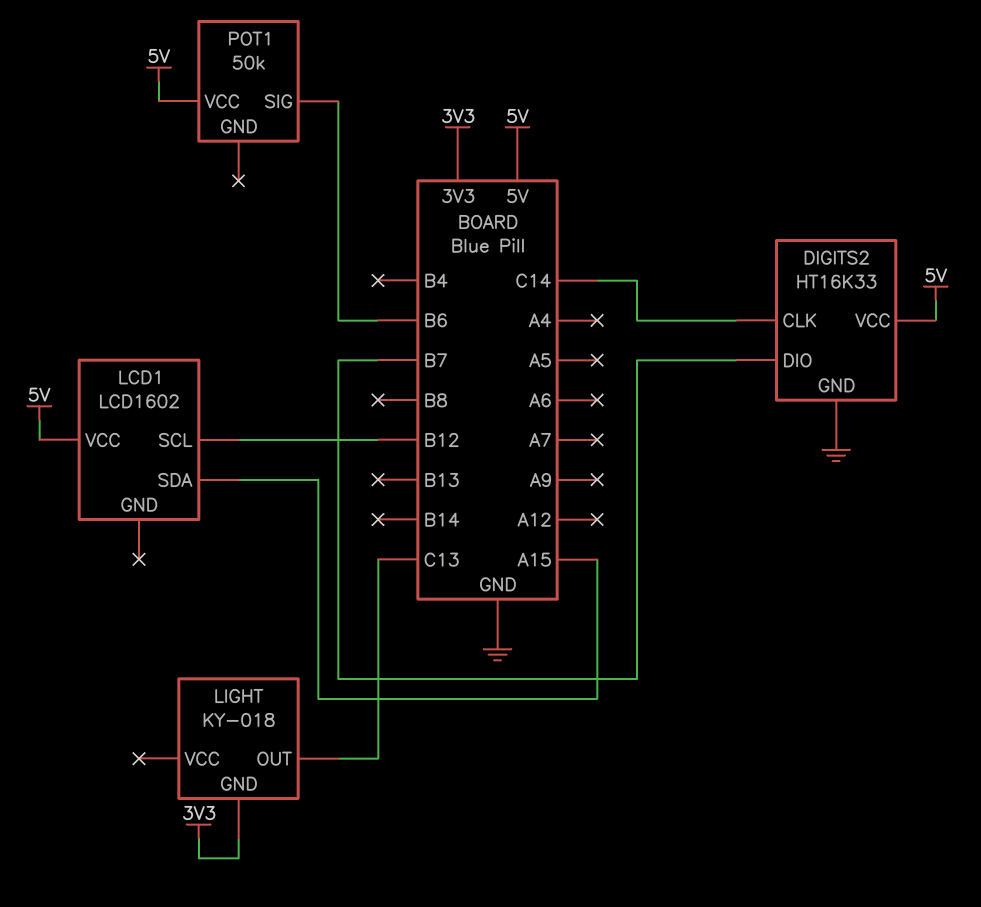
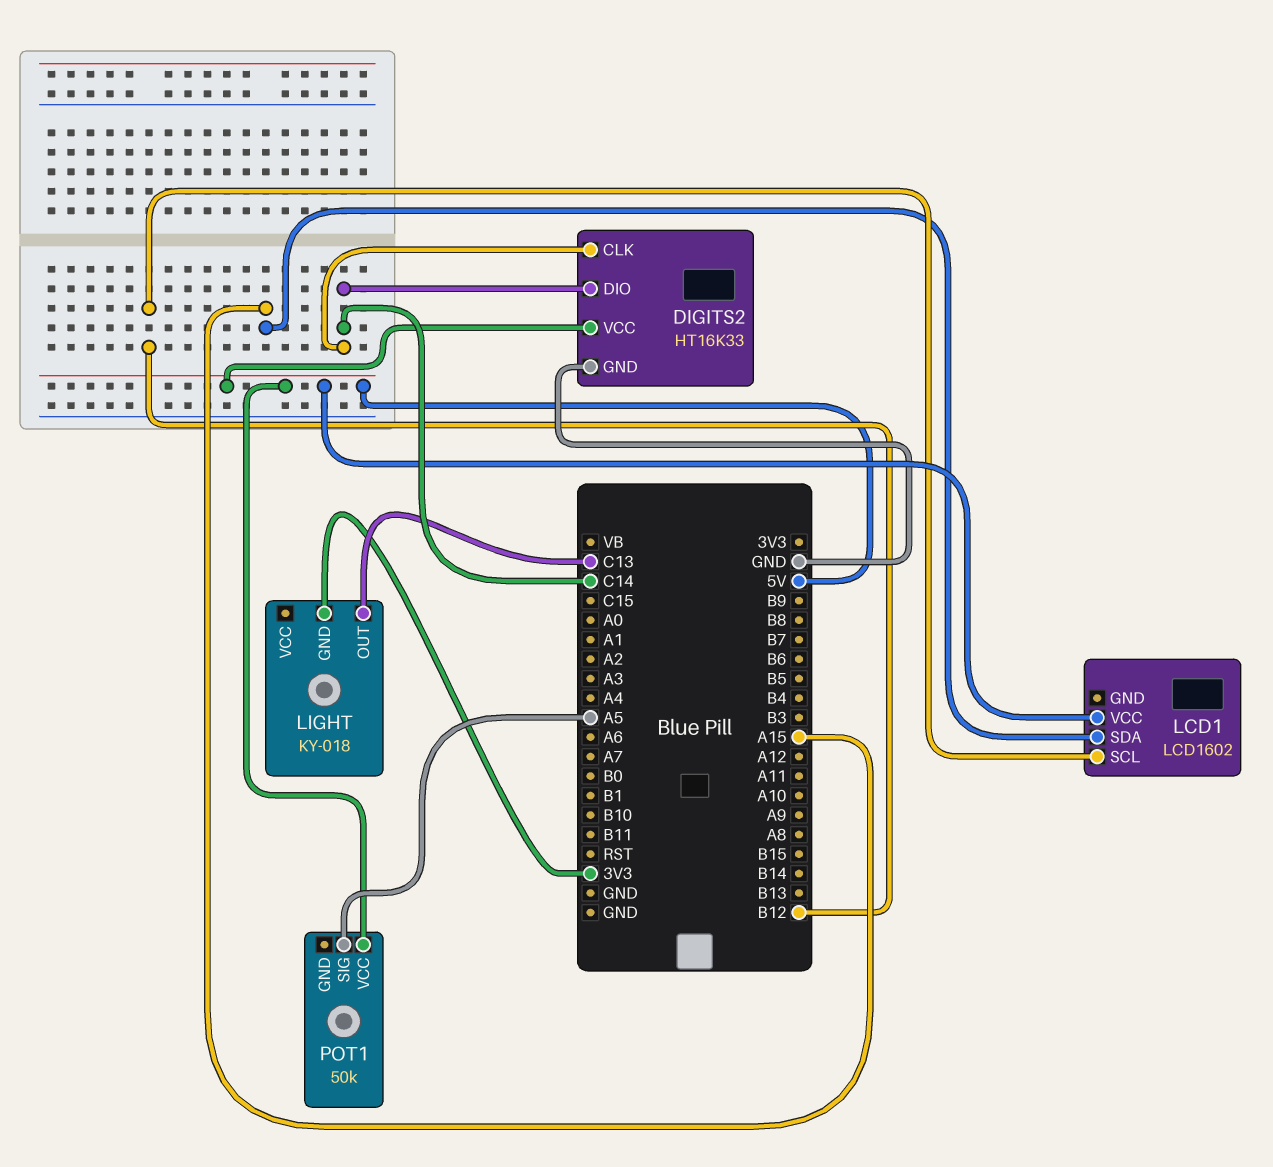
DIGITS2 pin DIO: B7 -> C14
POT1 pin SIG: B6 -> A5

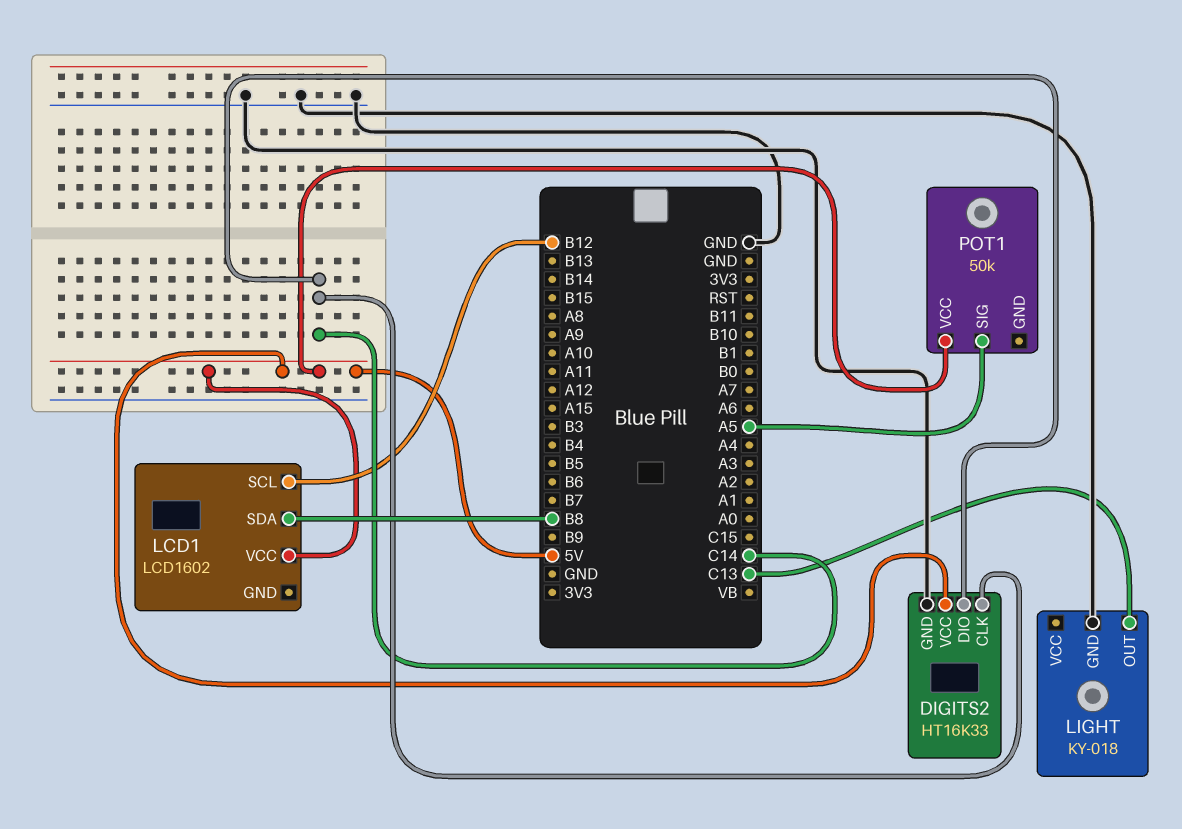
LCD1 pin SDA: A15 -> B8
LIGHT pin GND: 3V3 -> GND

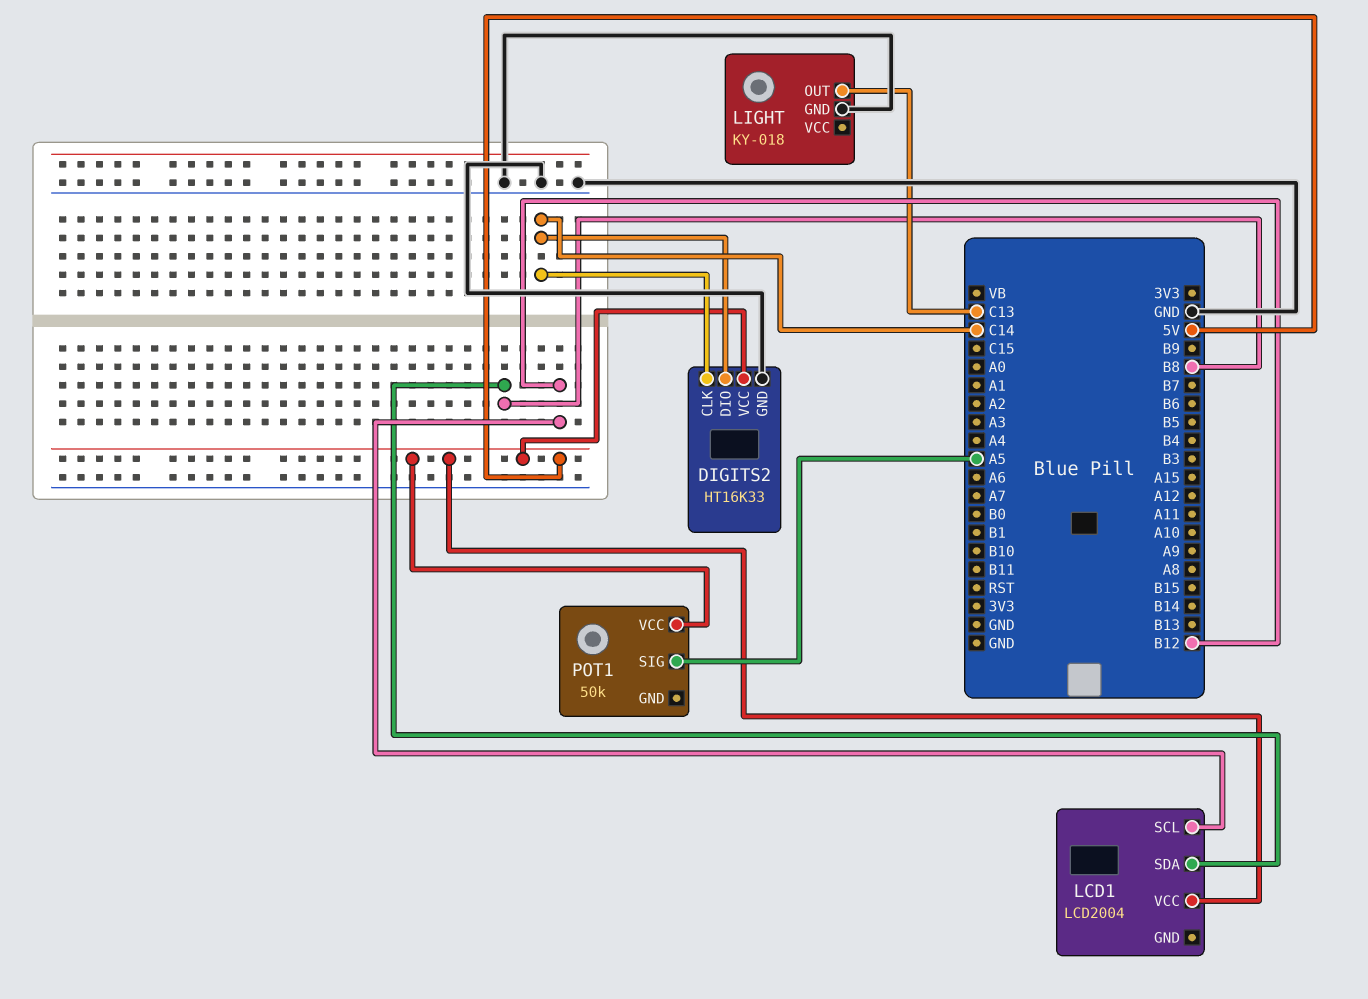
LCD1: LCD1602 -> LCD2004

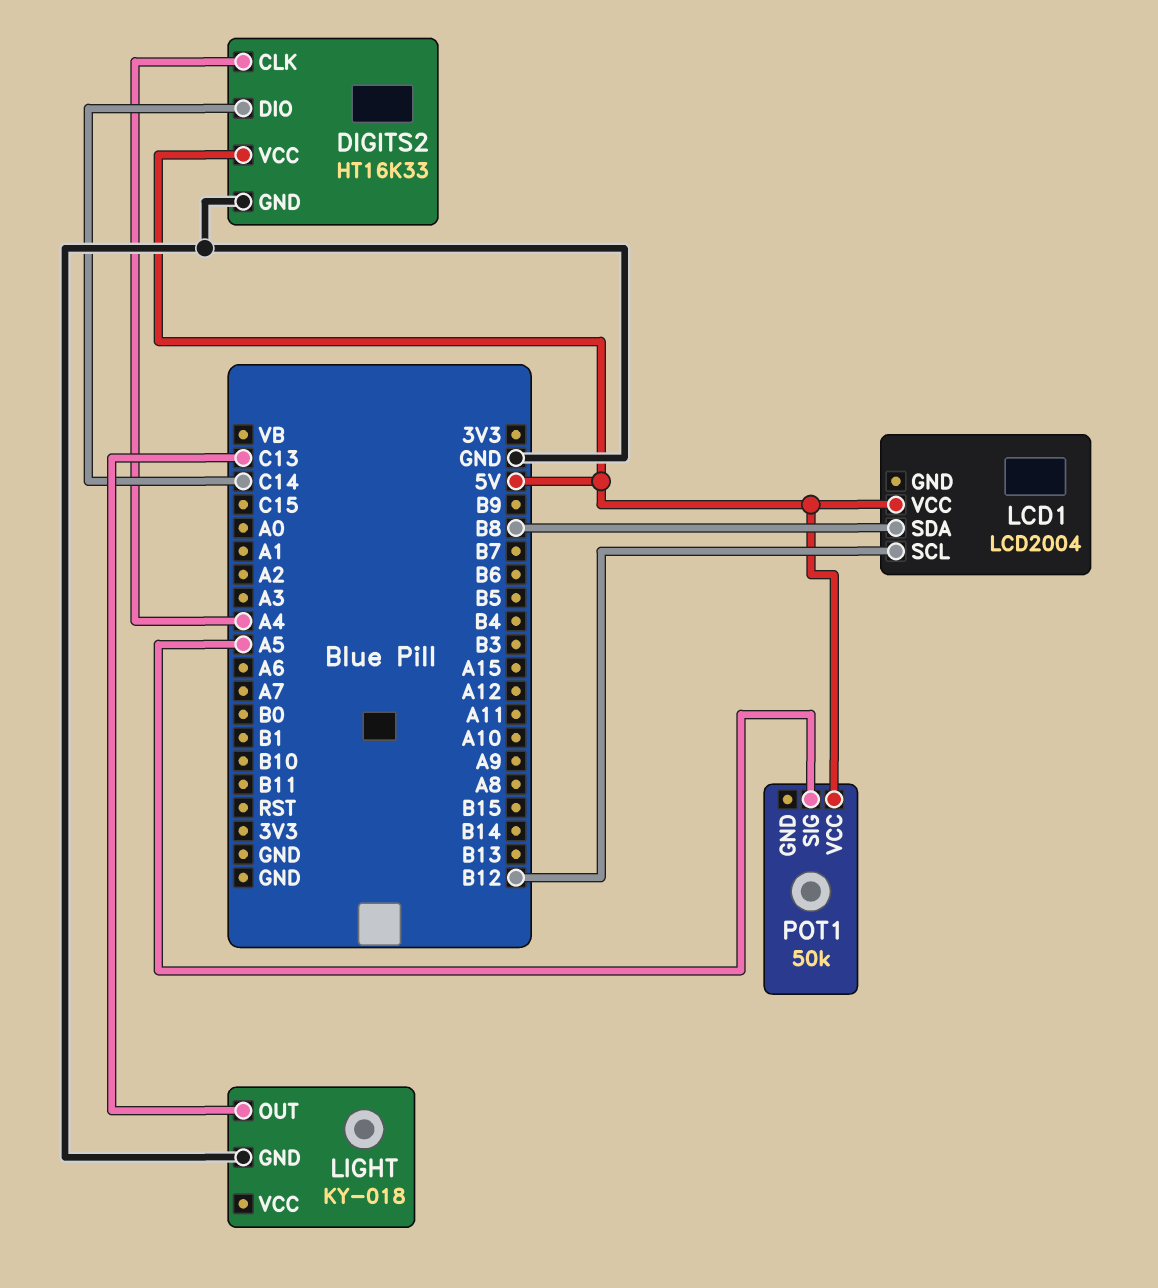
DIGITS2 pin CLK: C14 -> A4

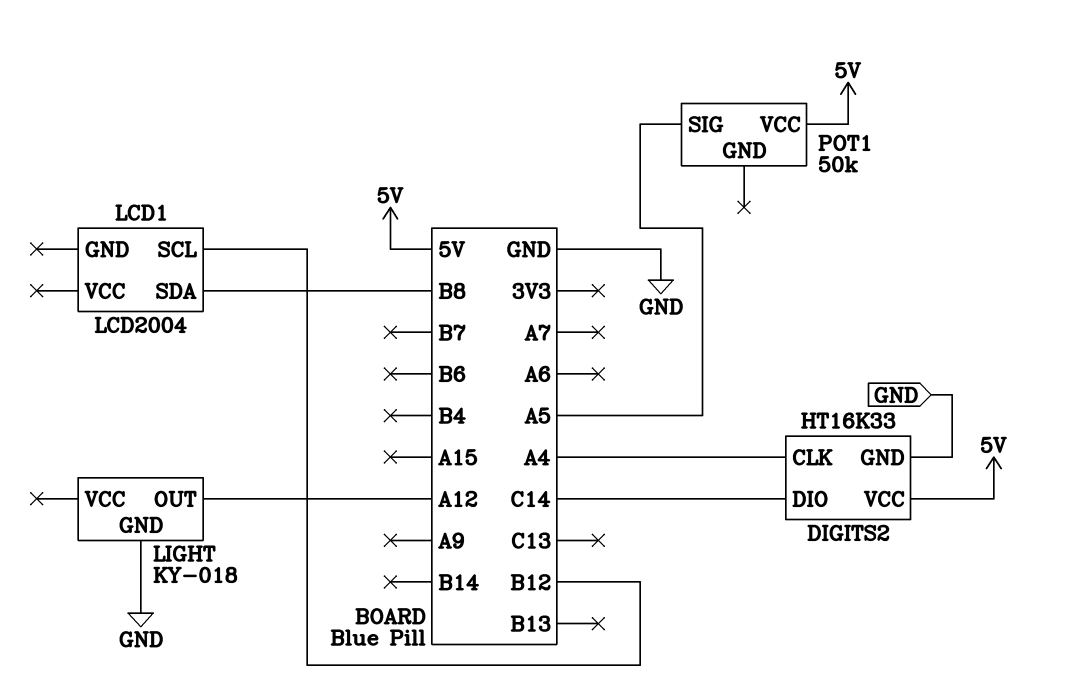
LCD1 pin VCC: 5V -> none
LIGHT pin OUT: C13 -> A12

